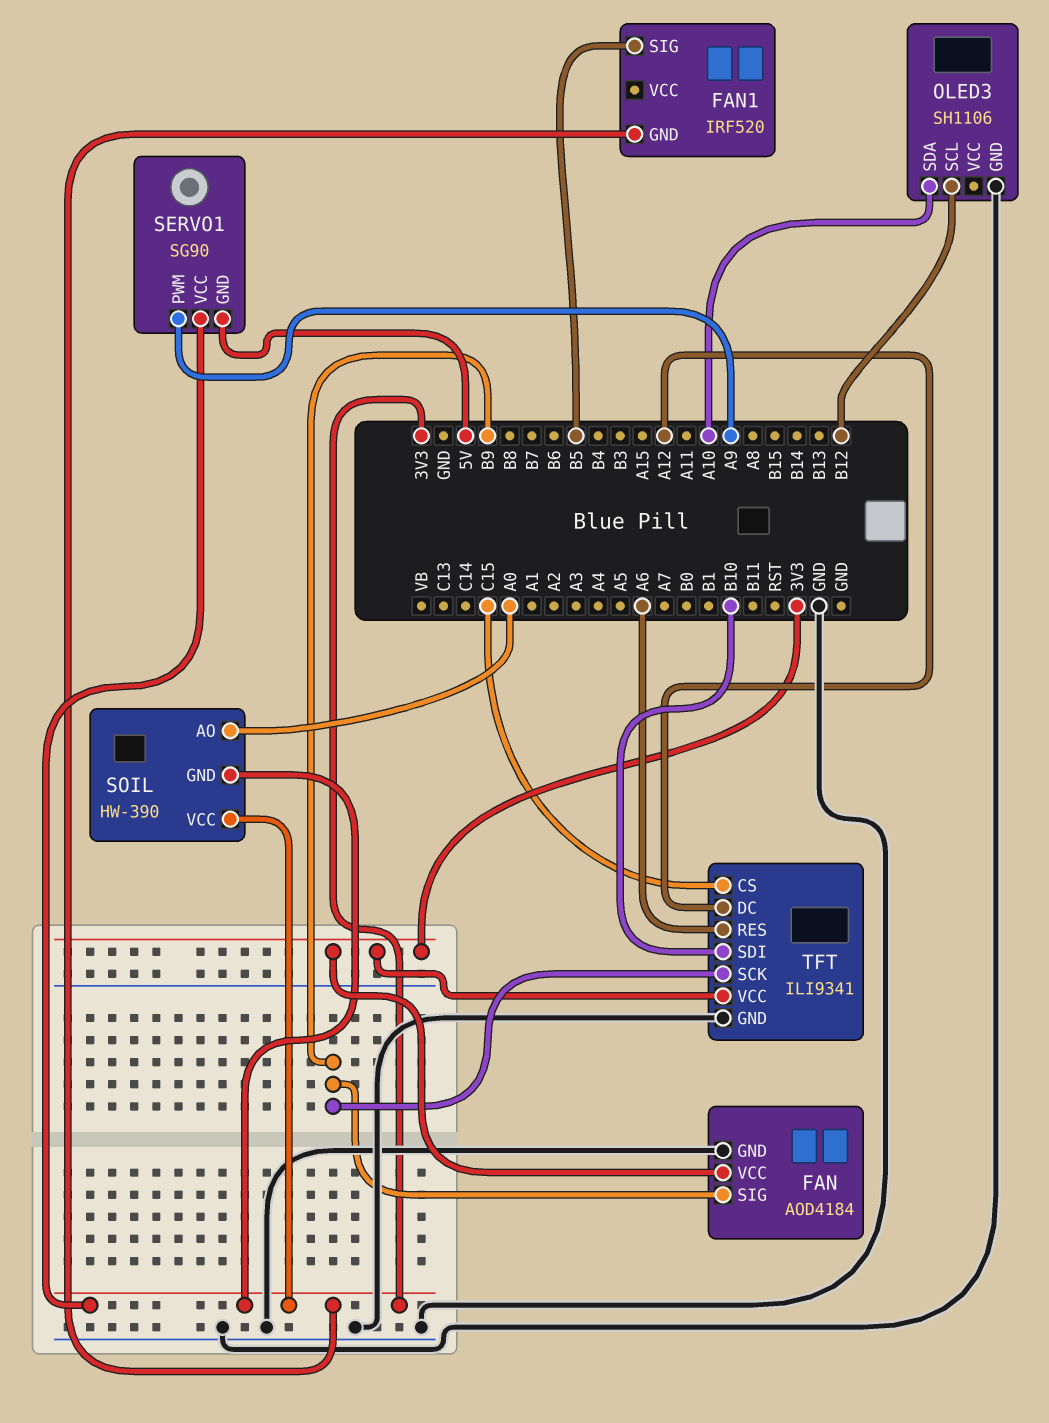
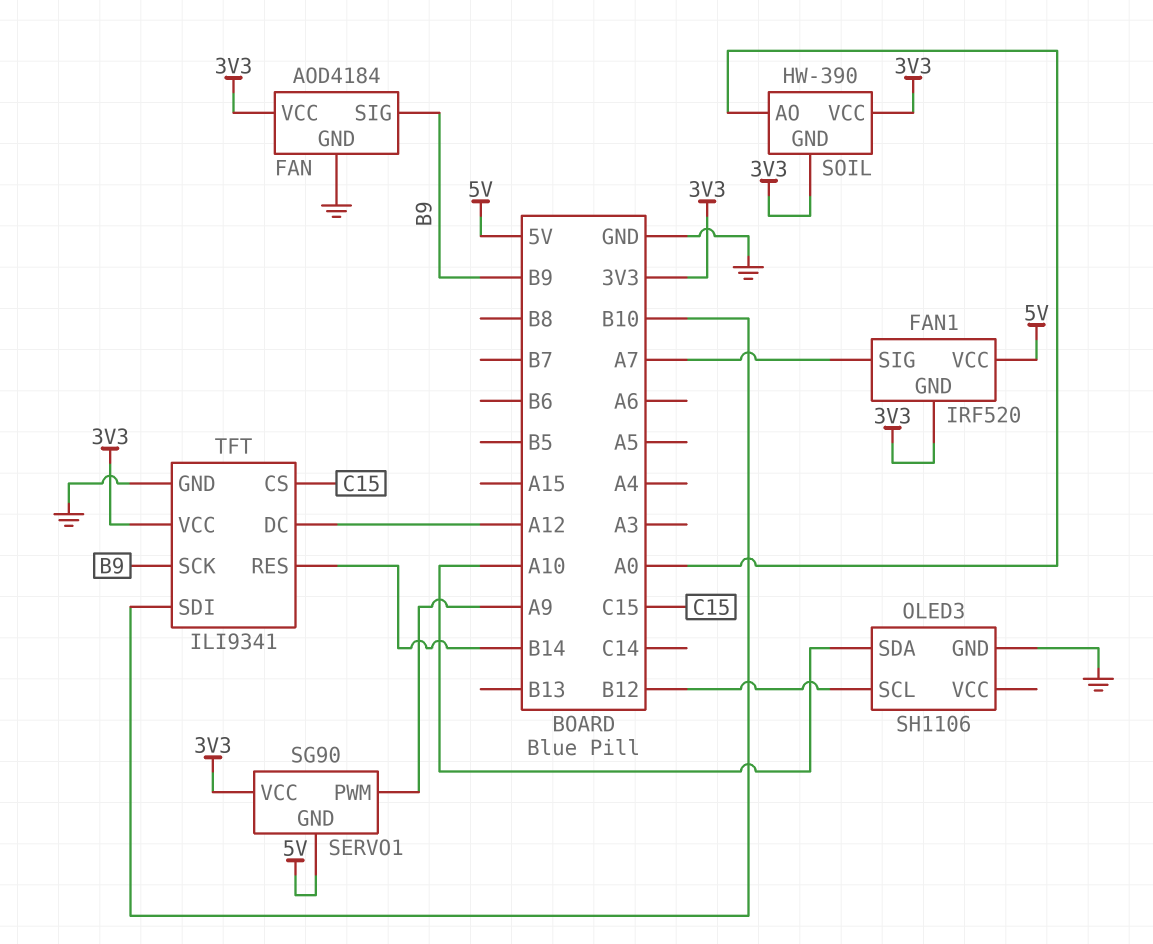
FAN1 pin SIG: B5 -> A7
FAN1 pin VCC: none -> 5V
TFT pin RES: A6 -> B14

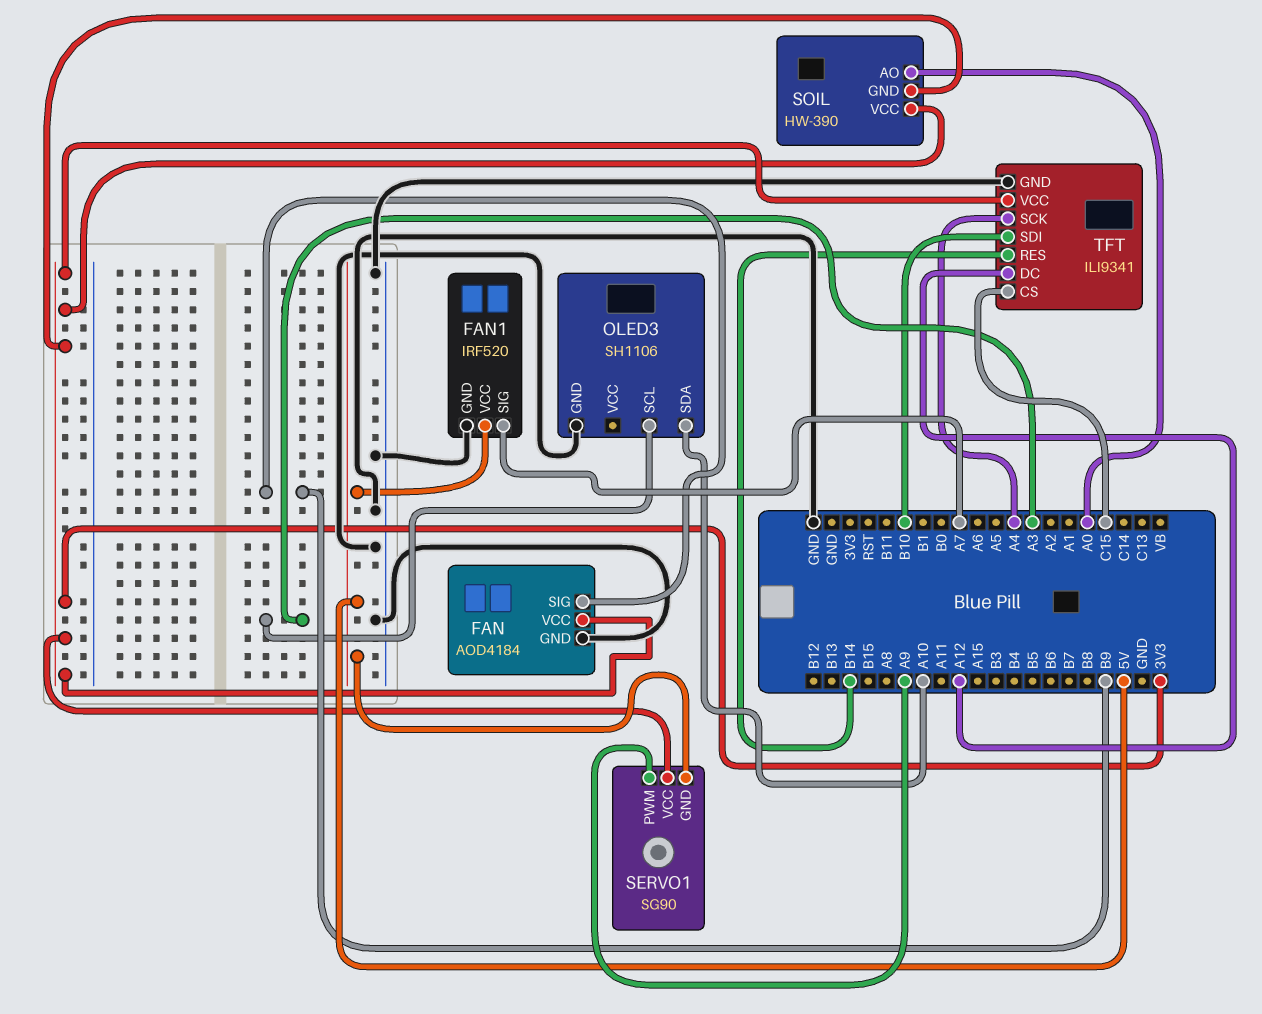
FAN1 pin GND: 3V3 -> GND
OLED3 pin SCL: B12 -> A3
TFT pin SCK: B9 -> A4

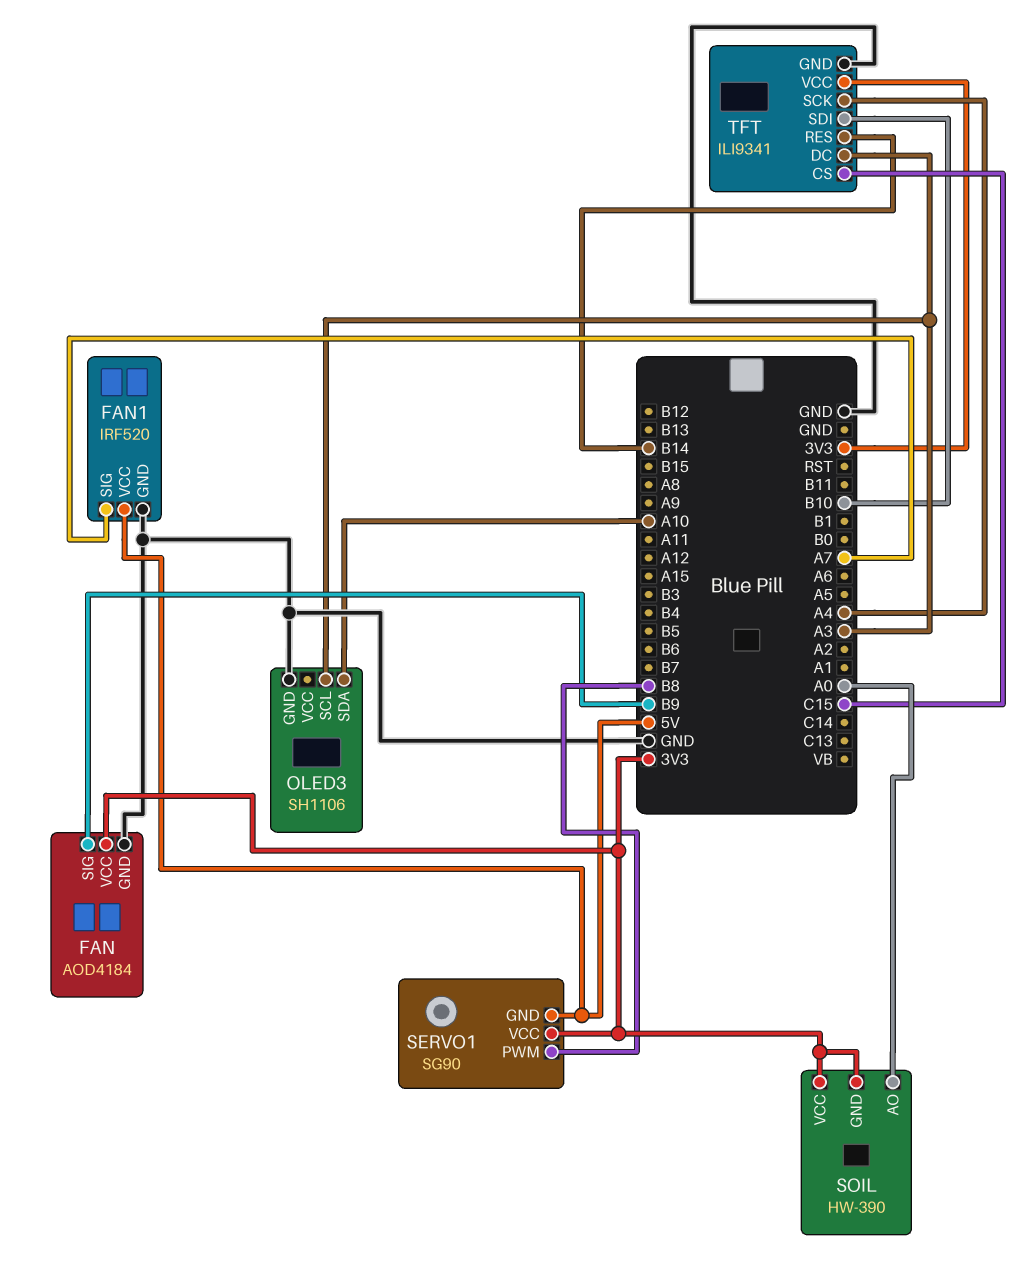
SERVO1 pin PWM: A9 -> B8
TFT pin DC: A12 -> A3

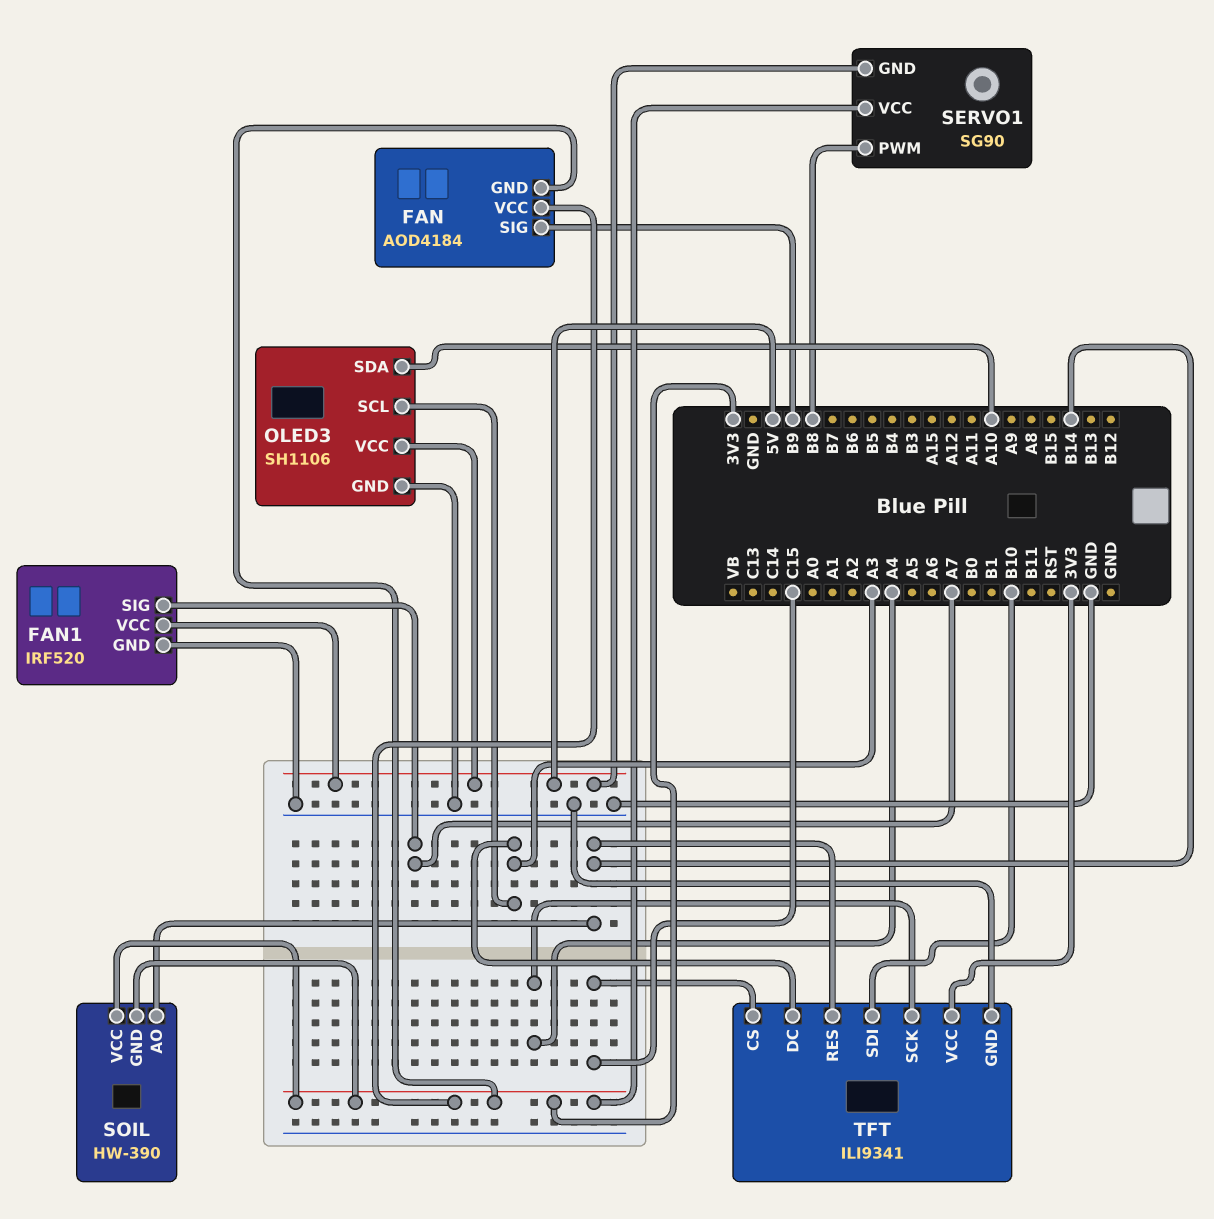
FAN pin GND: GND -> 3V3
OLED3 pin VCC: none -> 5V
SOIL pin AO: A0 -> B14

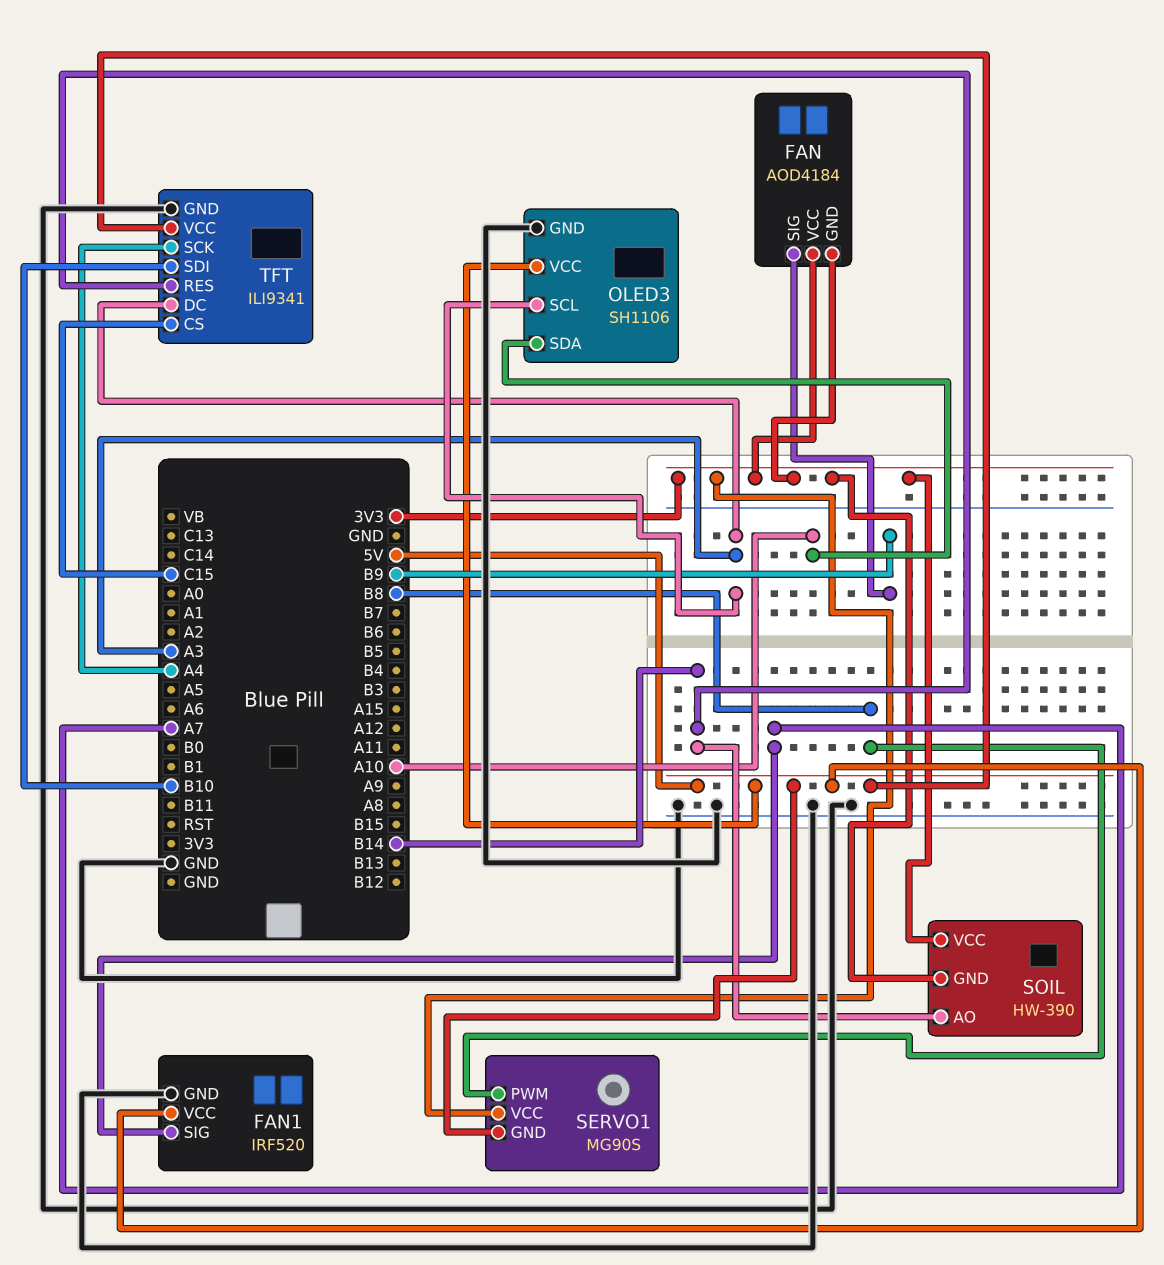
SERVO1: SG90 -> MG90S
TFT pin VCC: 3V3 -> 5V

